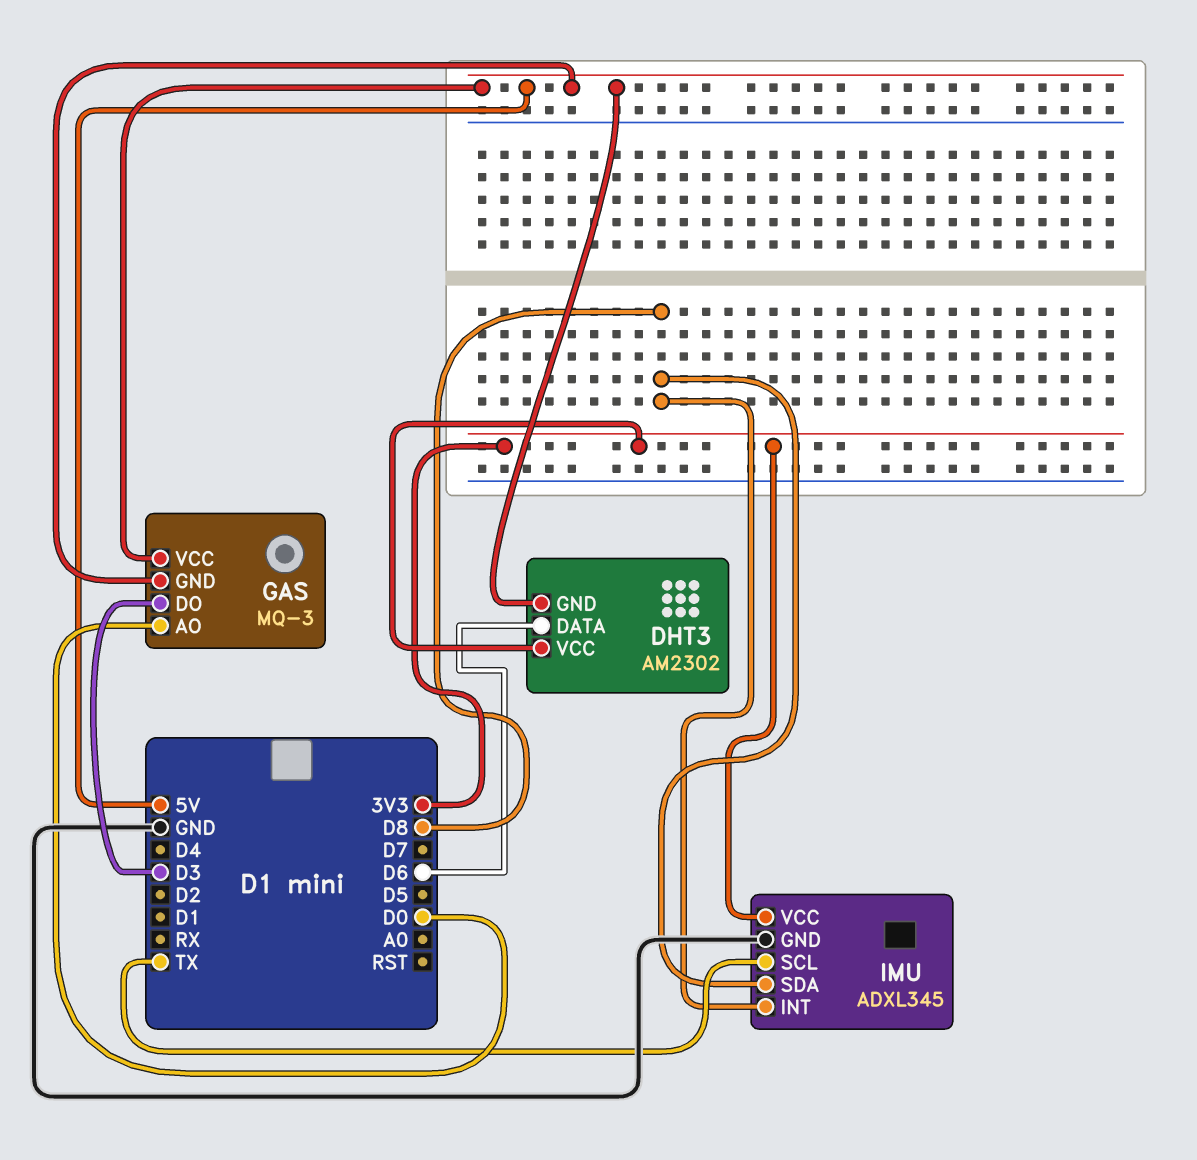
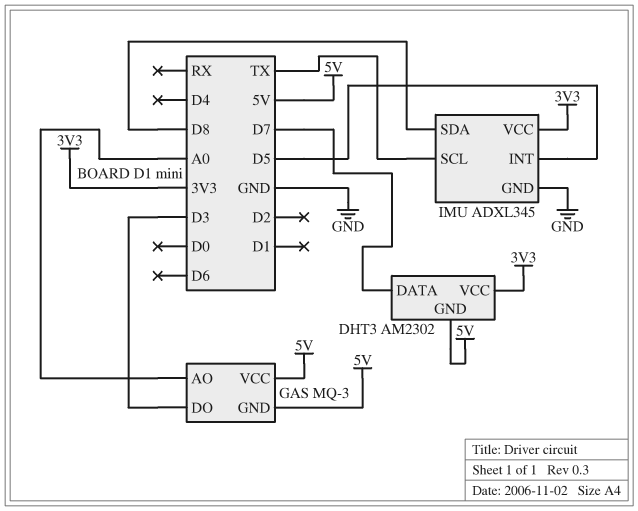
DHT3 pin DATA: D6 -> D7
GAS pin AO: D0 -> A0
IMU pin INT: D8 -> D5

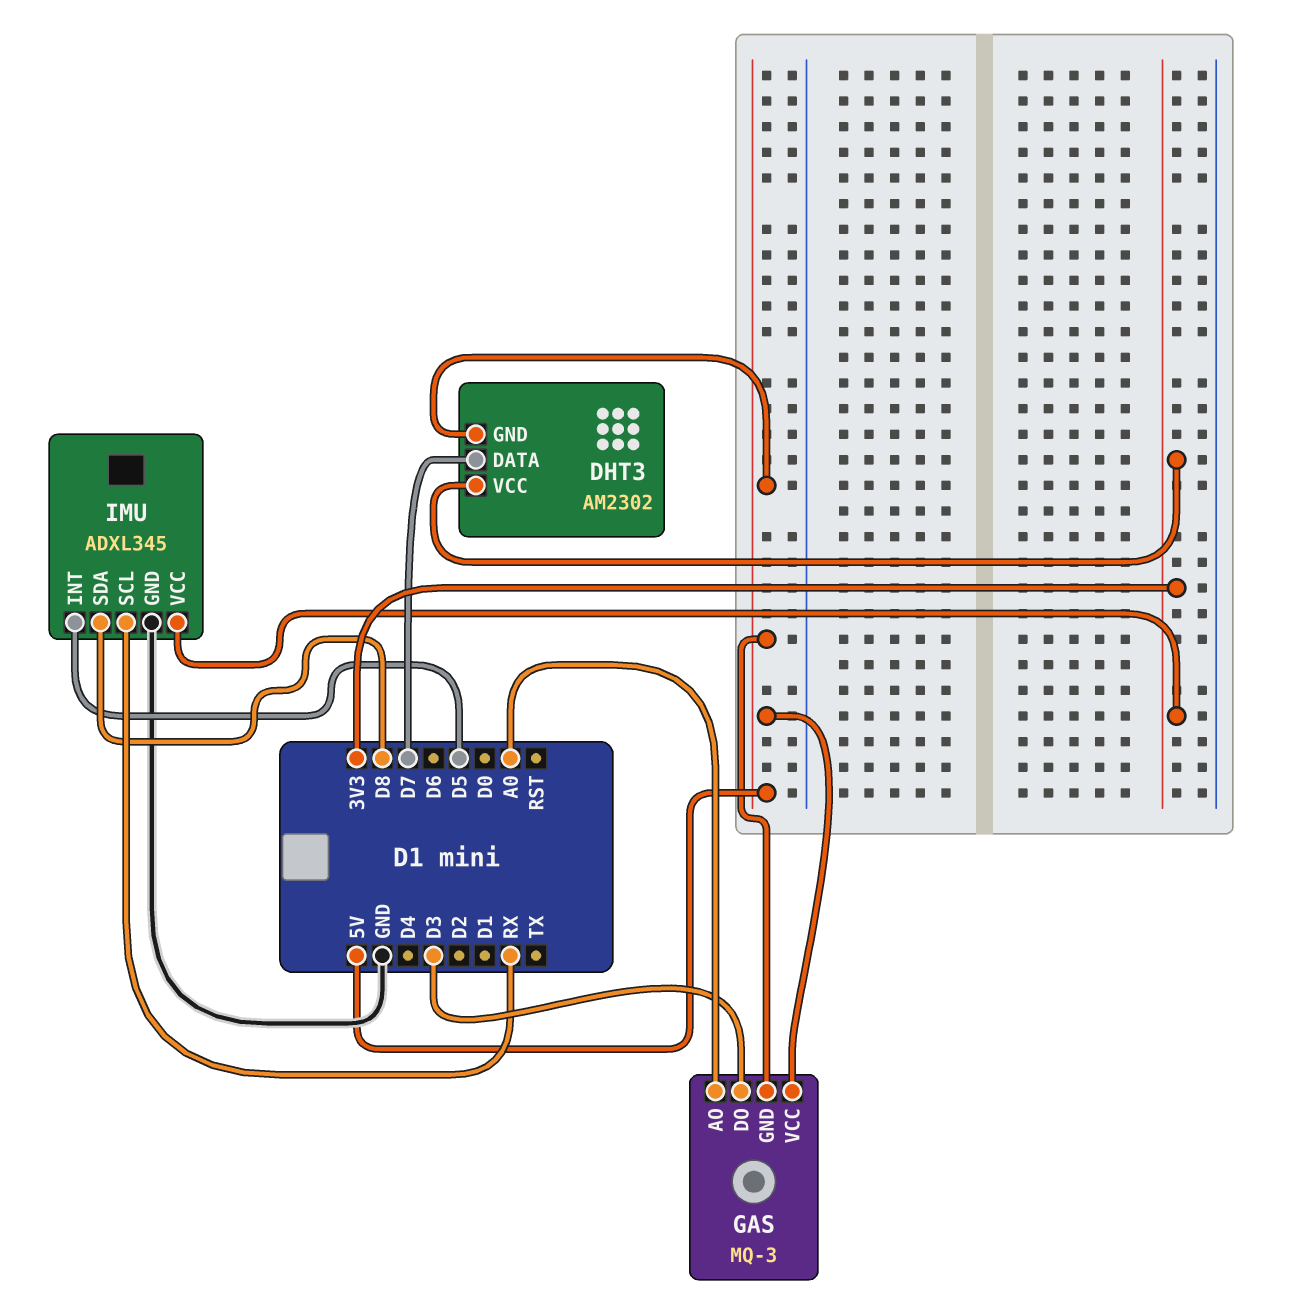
IMU pin SCL: TX -> RX

